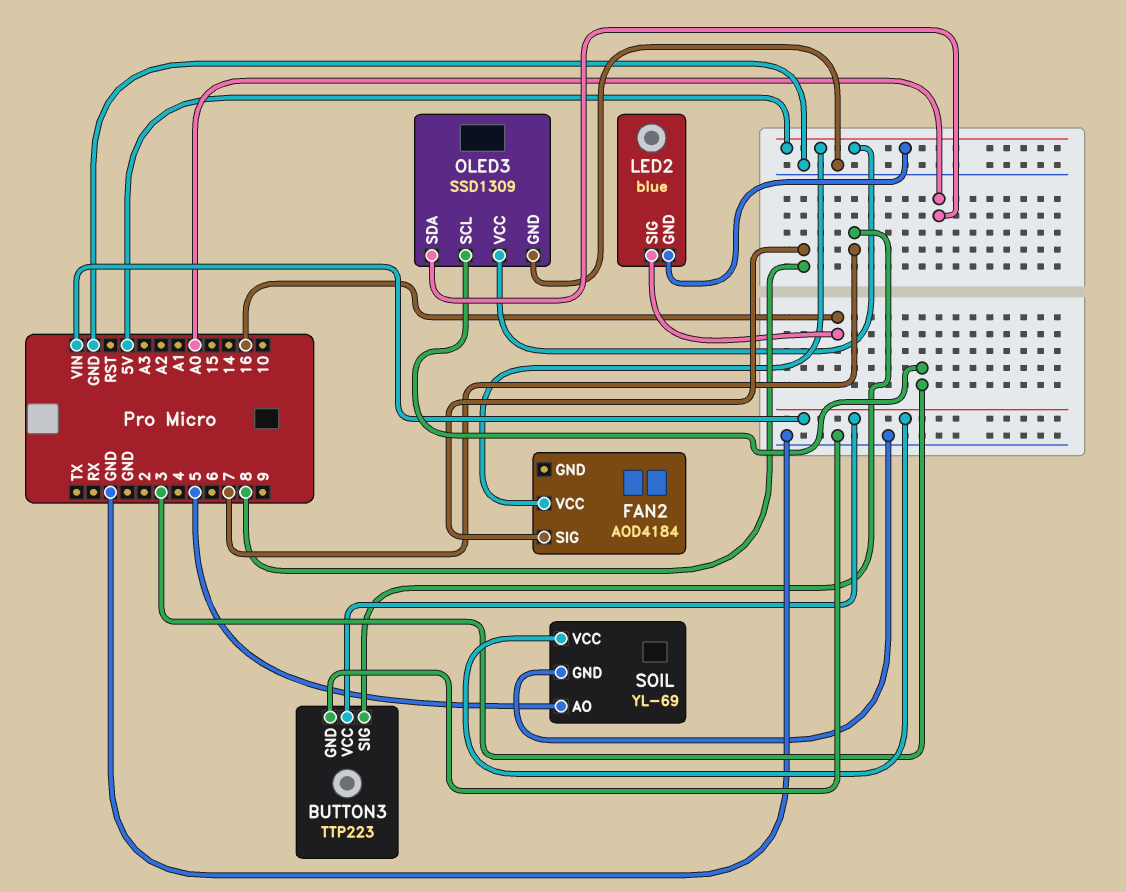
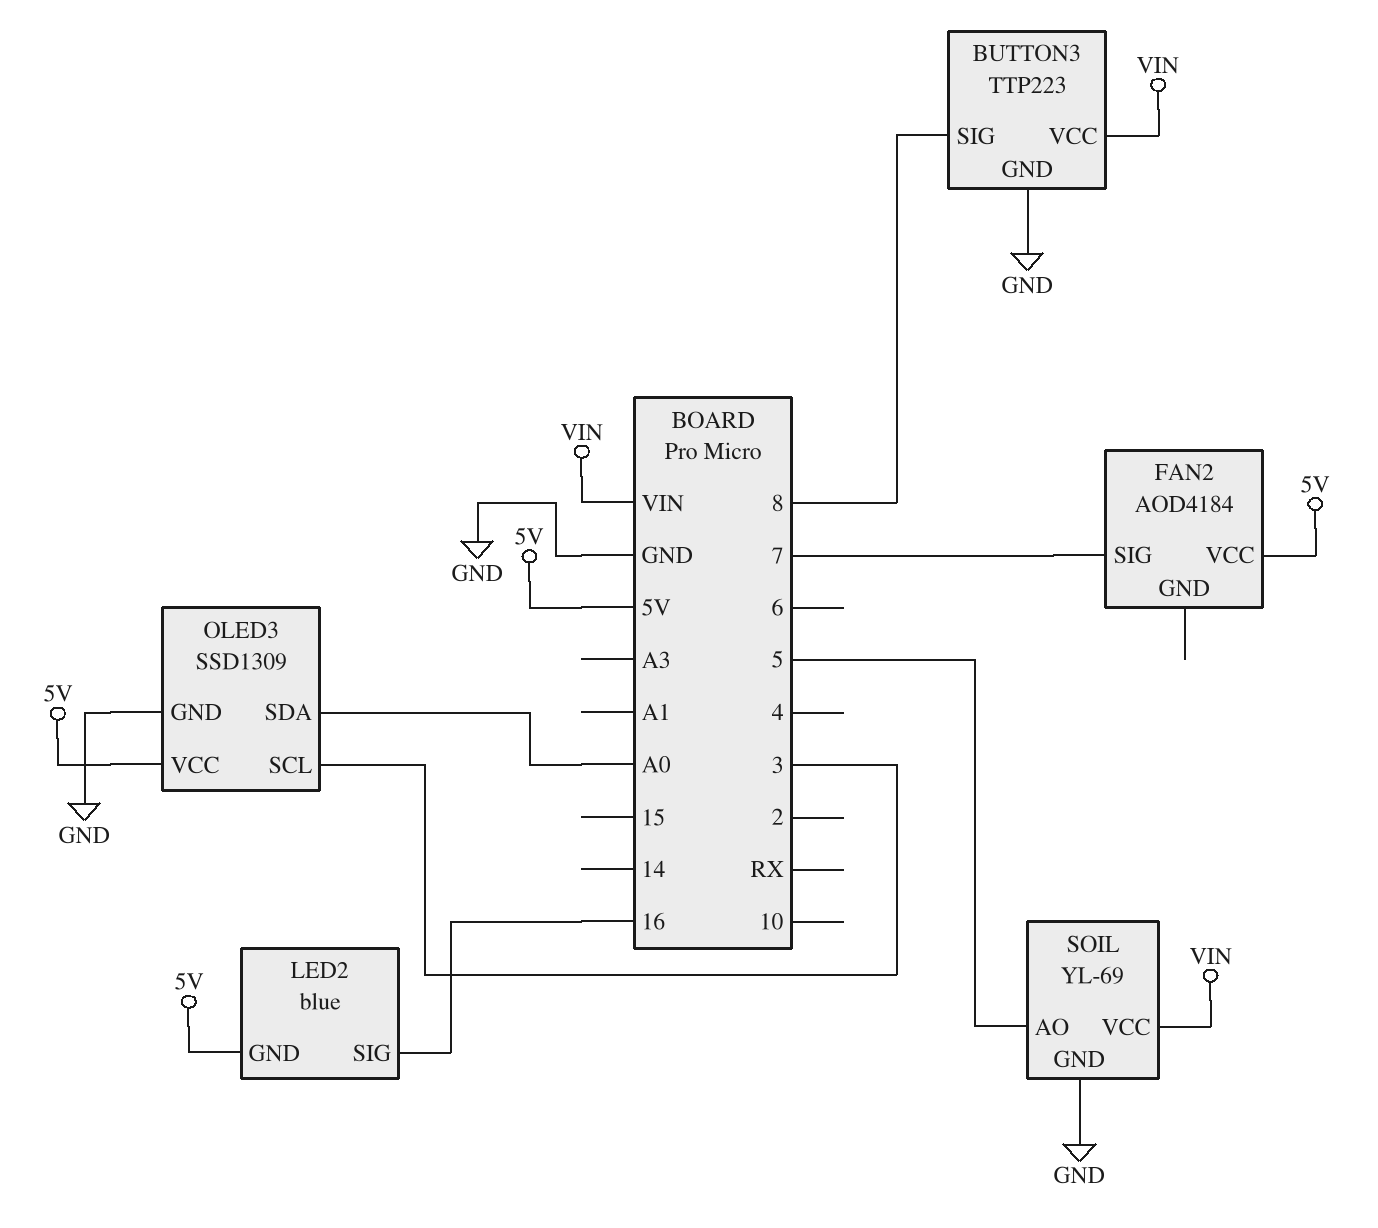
BUTTON3 pin SIG: 7 -> 8
FAN2 pin SIG: 8 -> 7

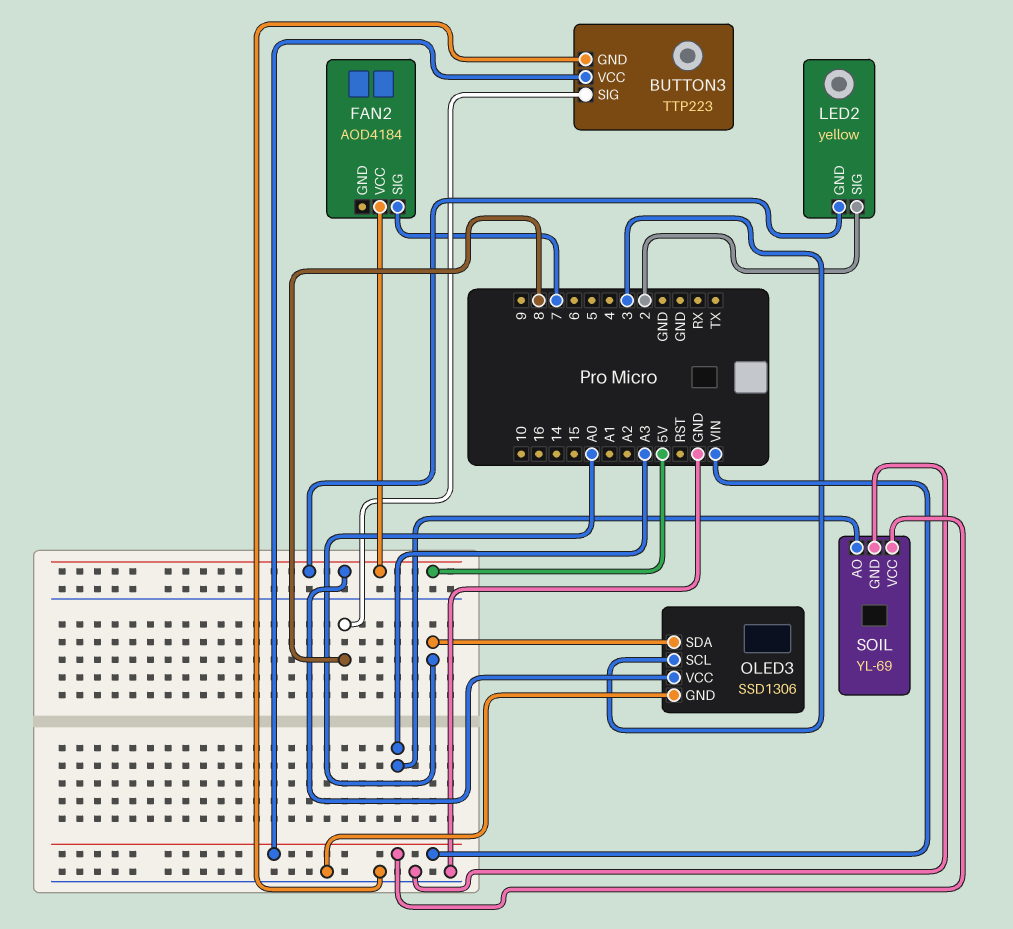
LED2: blue -> yellow
LED2 pin SIG: 16 -> 2
OLED3: SSD1309 -> SSD1306
SOIL pin AO: 5 -> A3

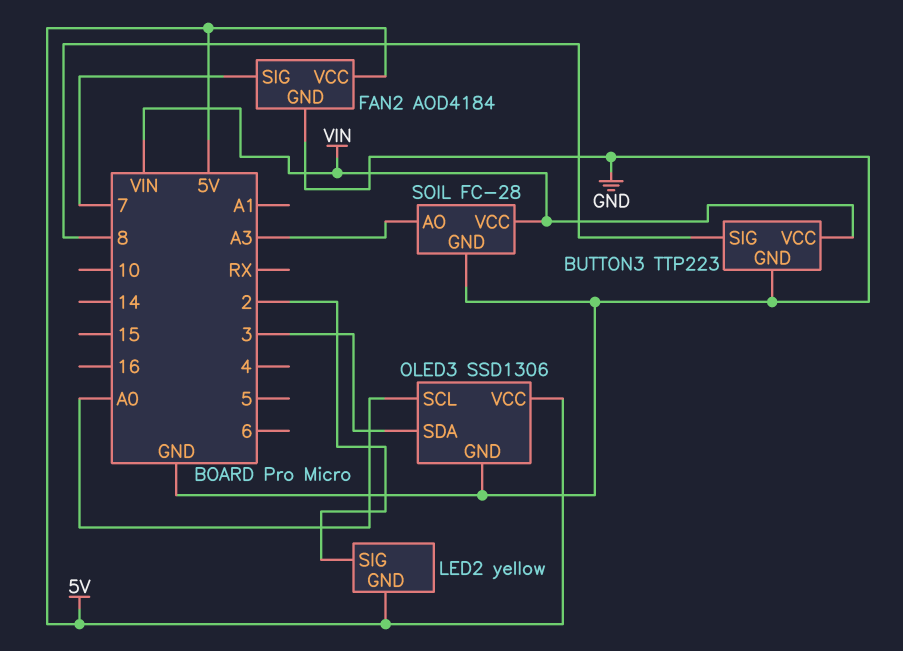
FAN2 pin GND: none -> GND
OLED3 pin SCL: 3 -> A0
OLED3 pin SDA: A0 -> 3
SOIL: YL-69 -> FC-28

